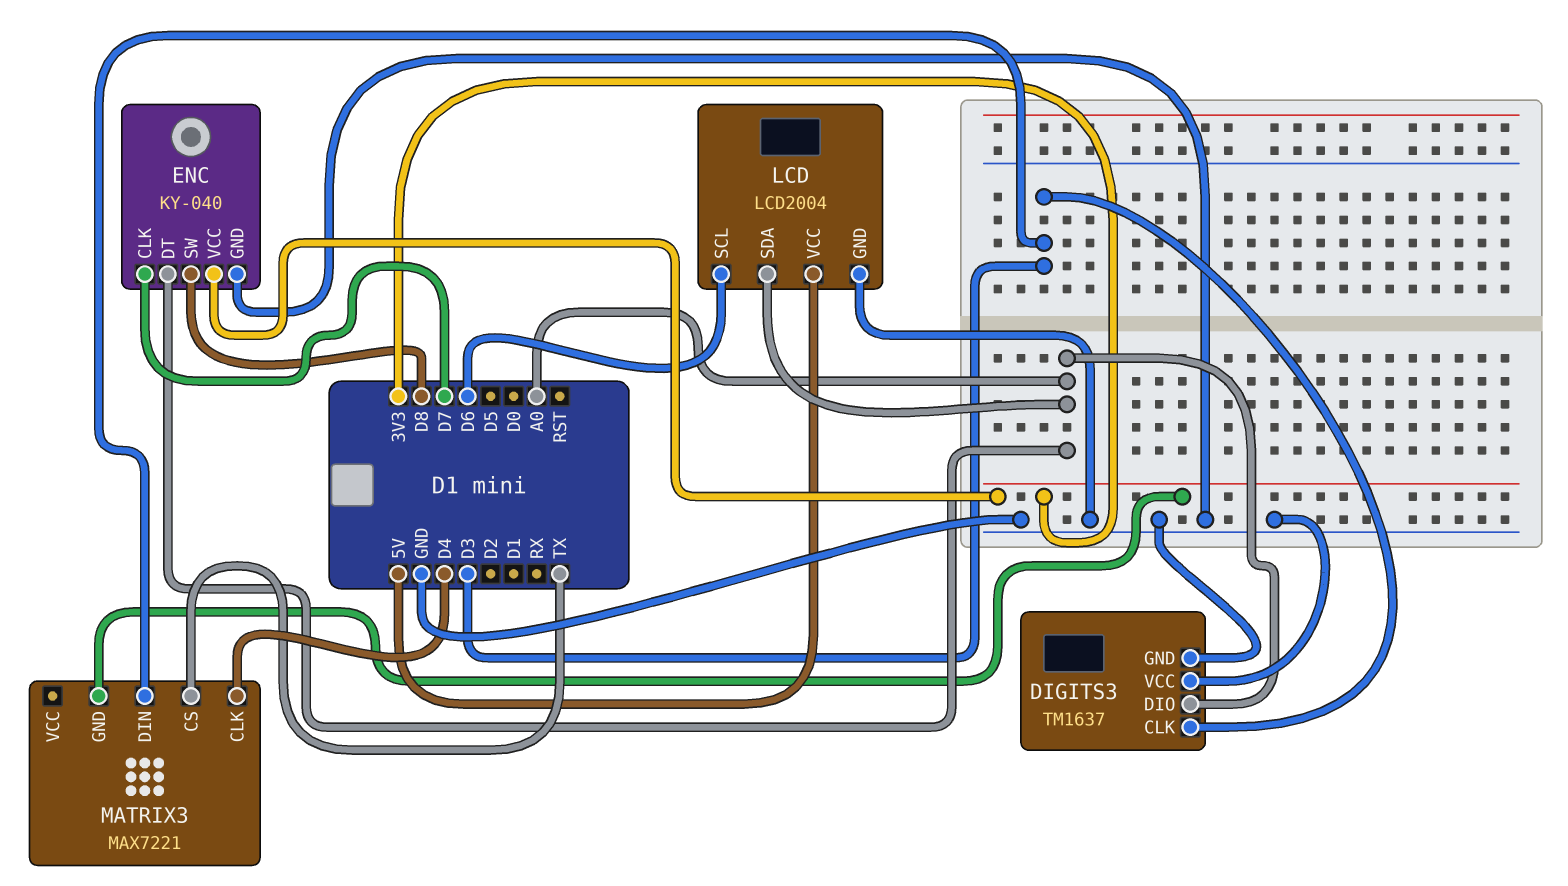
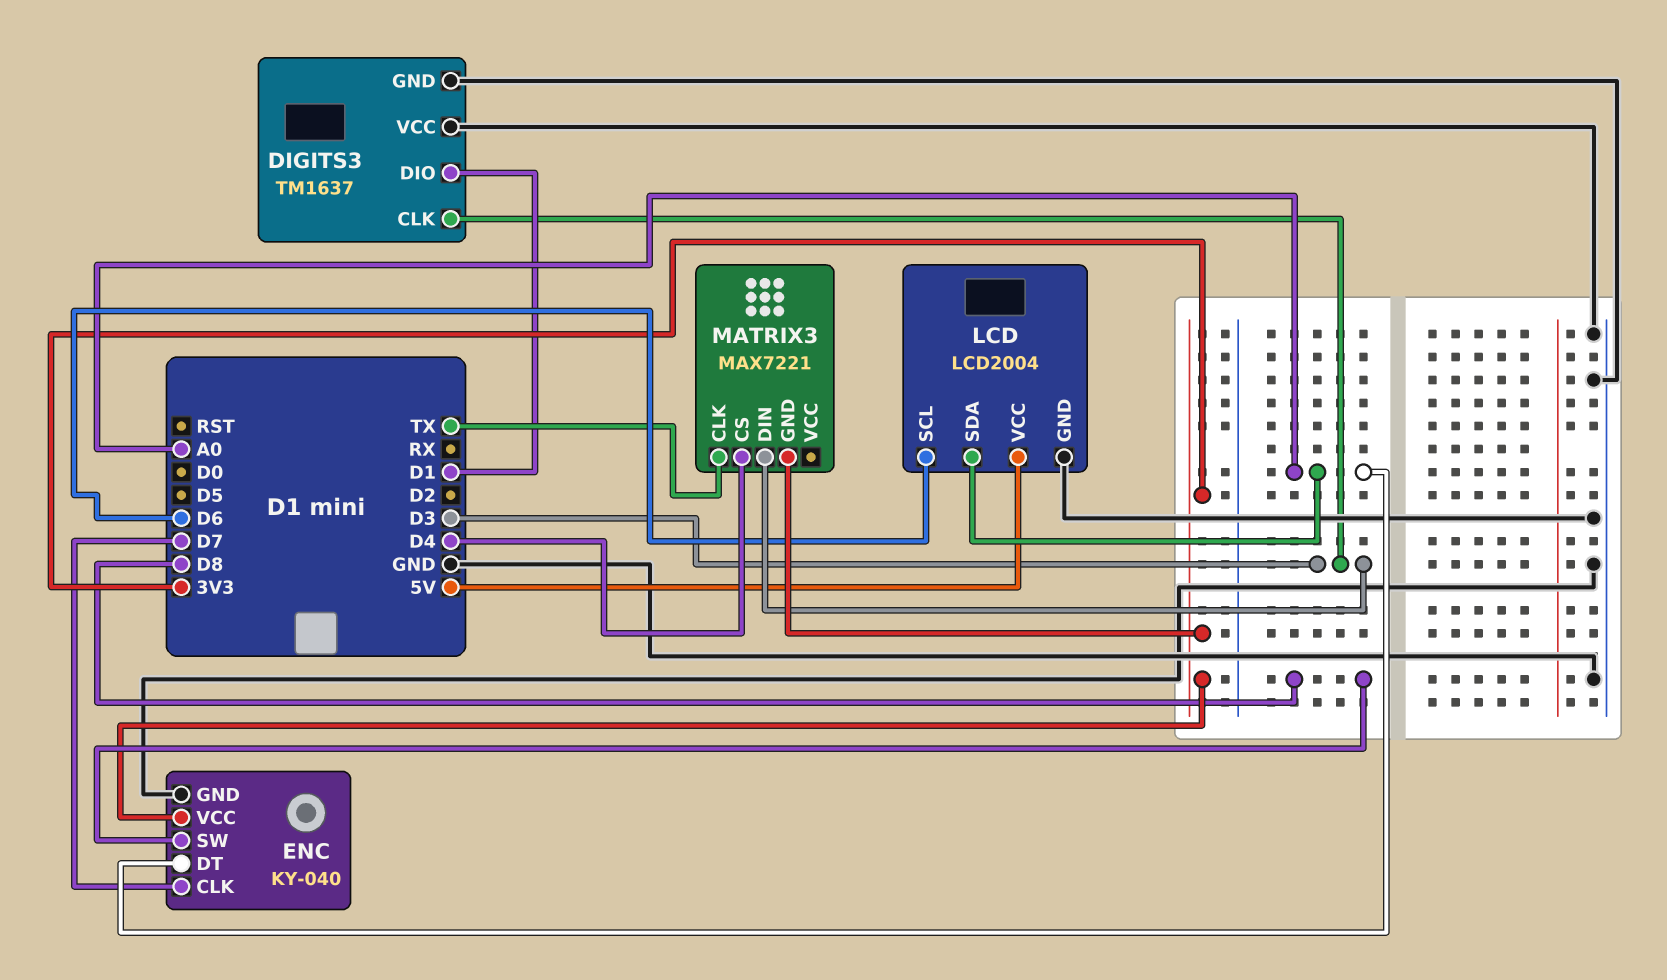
DIGITS3 pin DIO: A0 -> D1
MATRIX3 pin CLK: D4 -> TX
MATRIX3 pin CS: TX -> D4

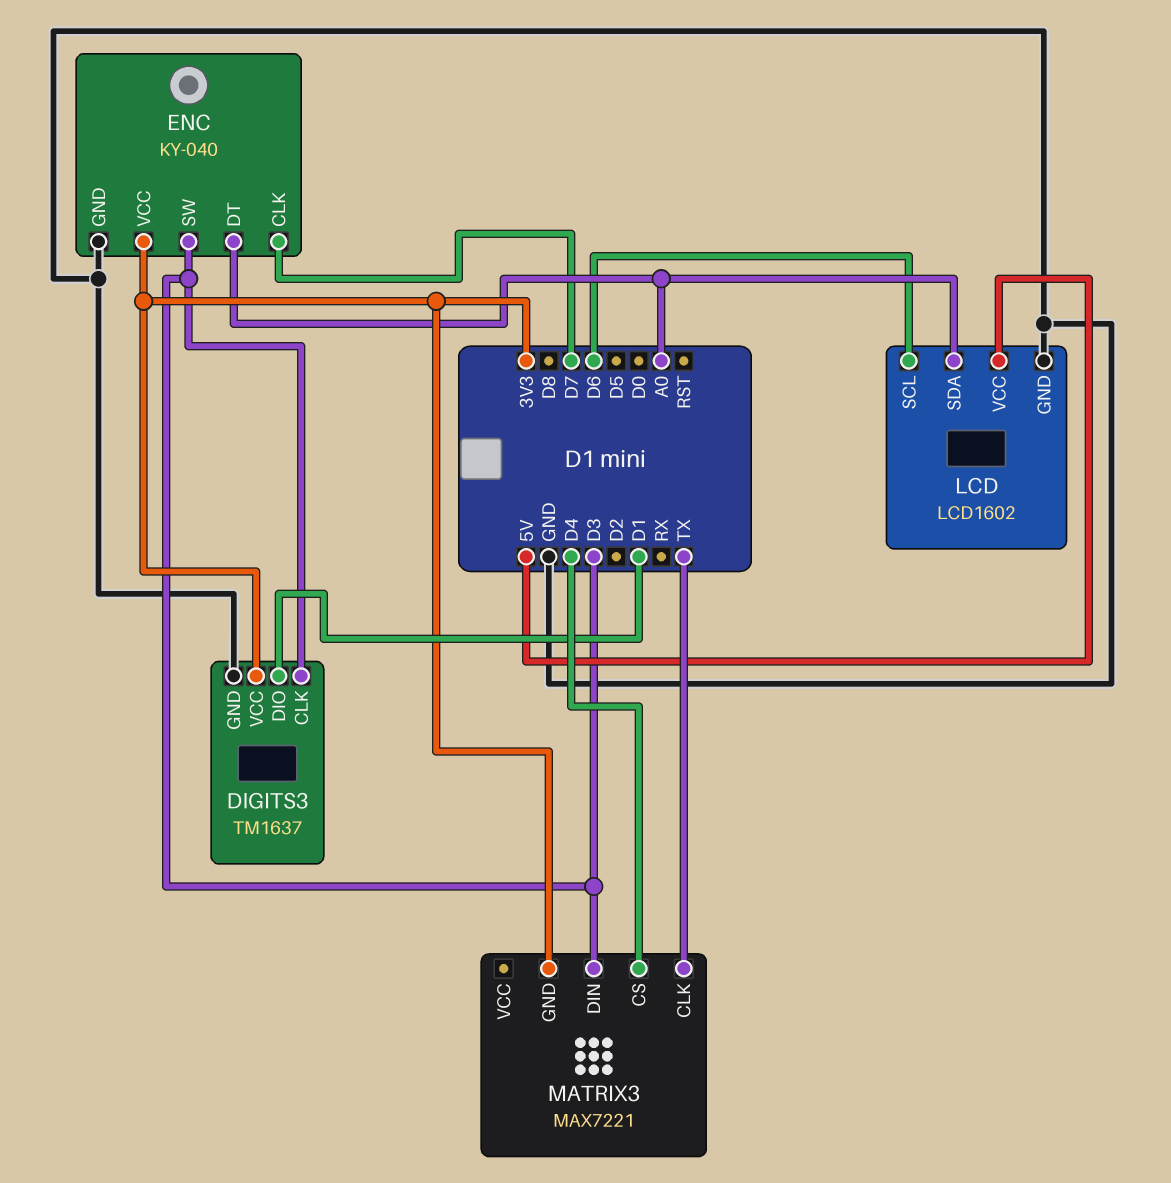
DIGITS3 pin VCC: GND -> 3V3
ENC pin SW: D8 -> D3
LCD: LCD2004 -> LCD1602

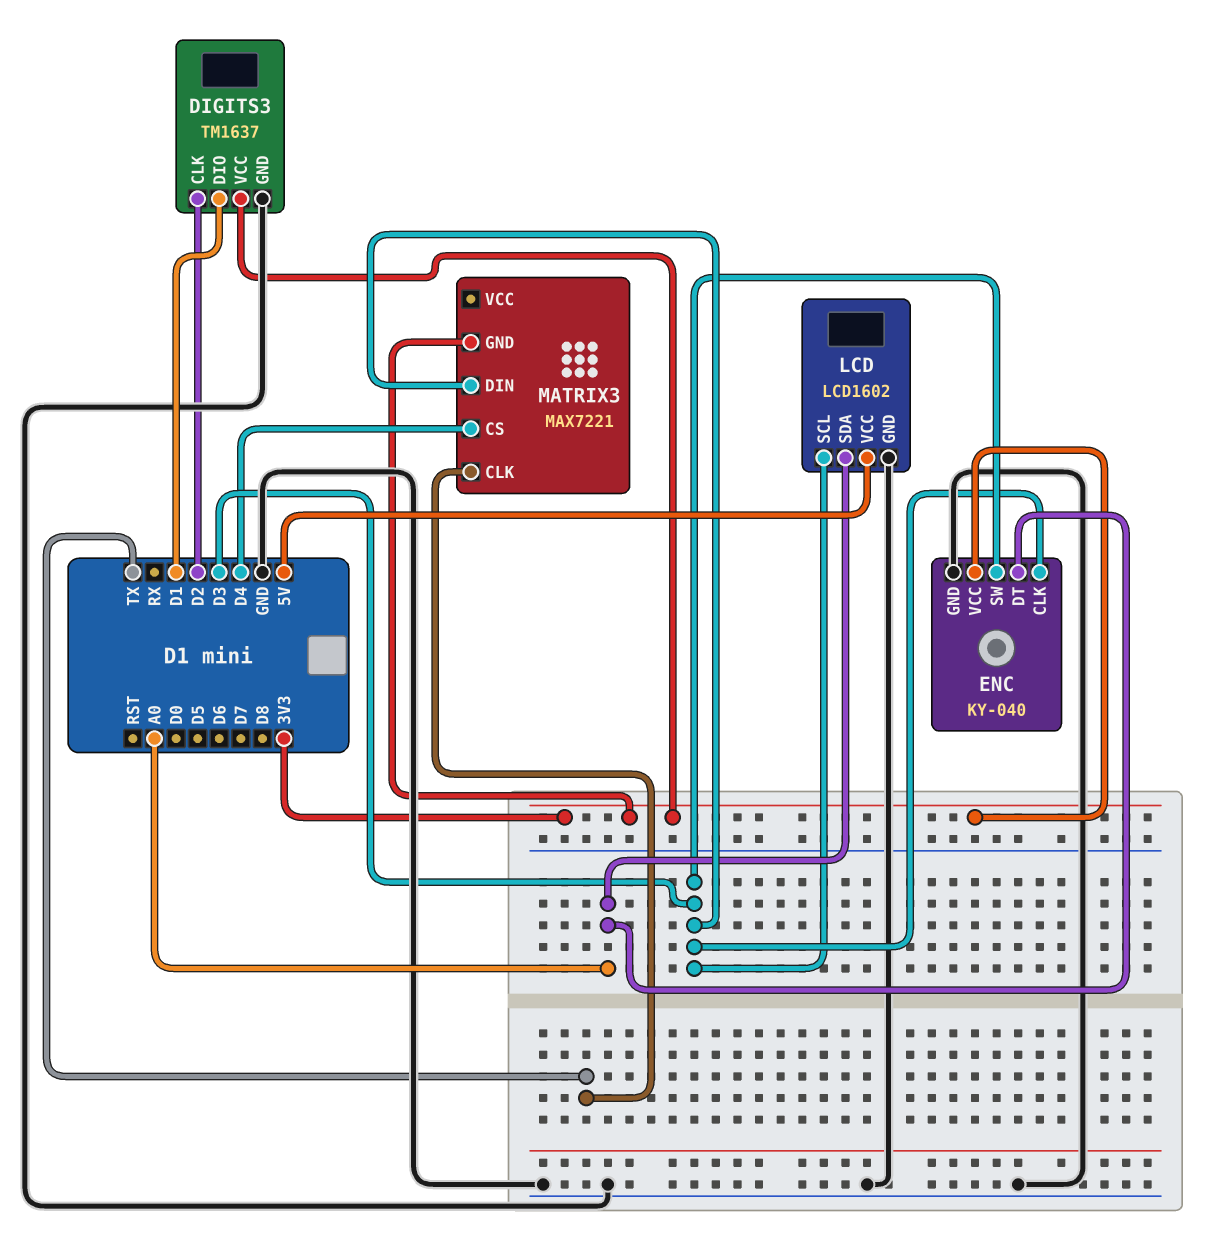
DIGITS3 pin CLK: D3 -> D2
ENC pin CLK: D7 -> D3
LCD pin SCL: D6 -> D3

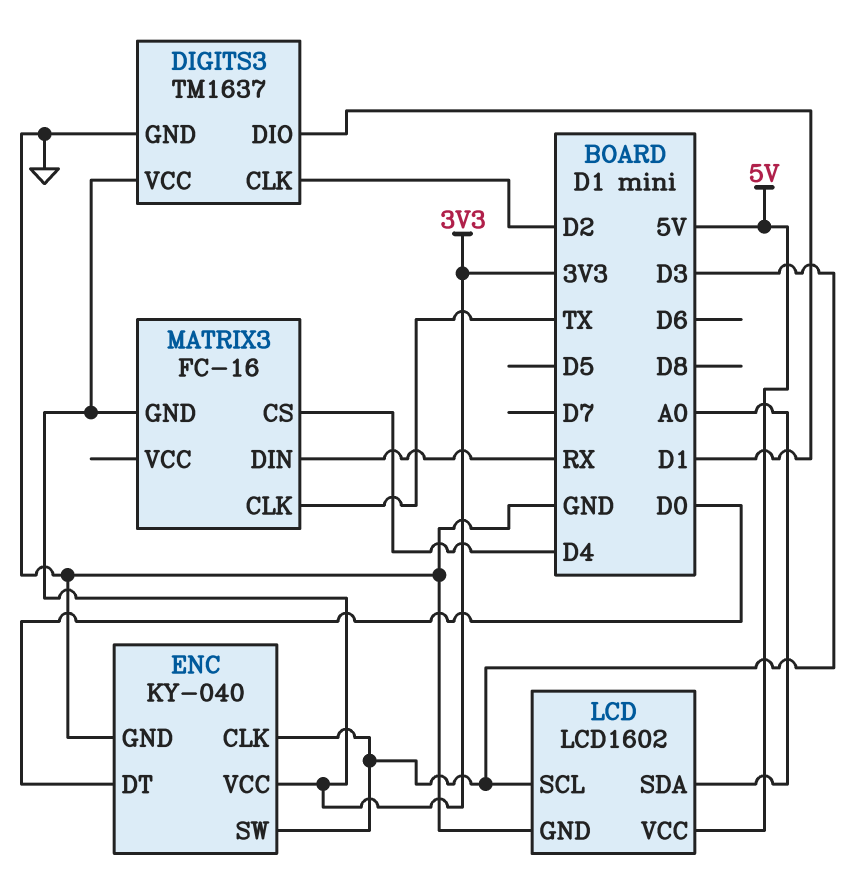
ENC pin DT: A0 -> D0
MATRIX3: MAX7221 -> FC-16
MATRIX3 pin DIN: D3 -> RX

